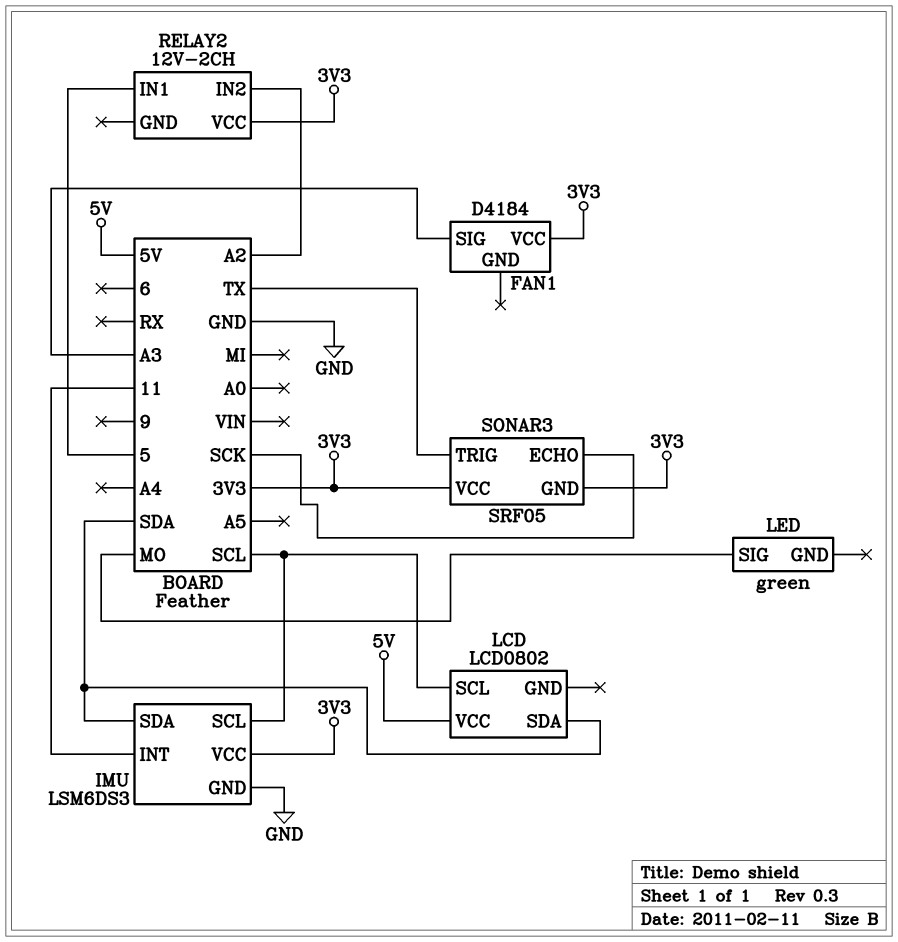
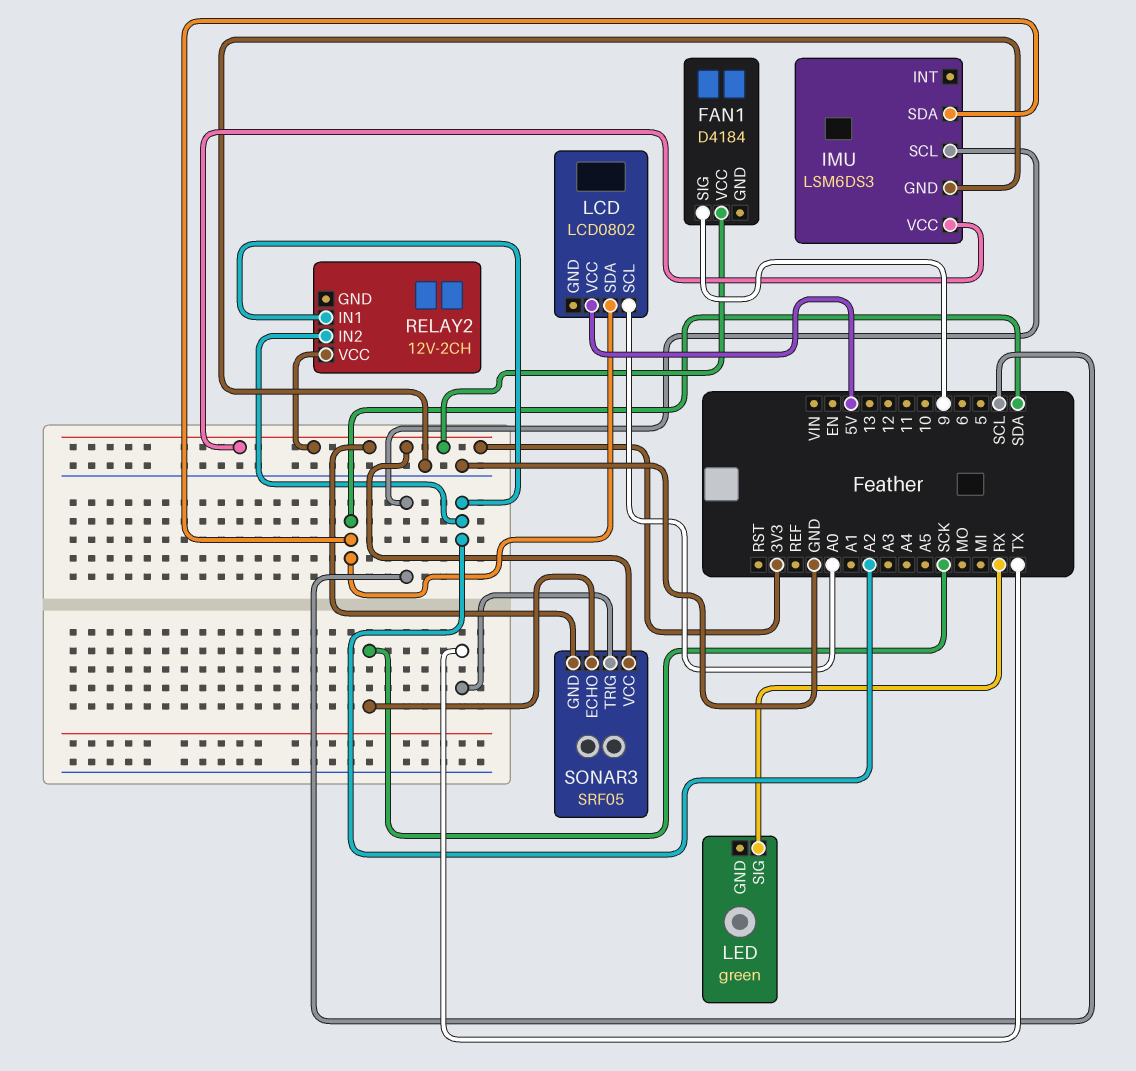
FAN1 pin SIG: A3 -> 9
IMU pin INT: 11 -> none
LCD pin SCL: SCL -> A0
LED pin SIG: MO -> RX
RELAY2 pin IN1: 5 -> A2

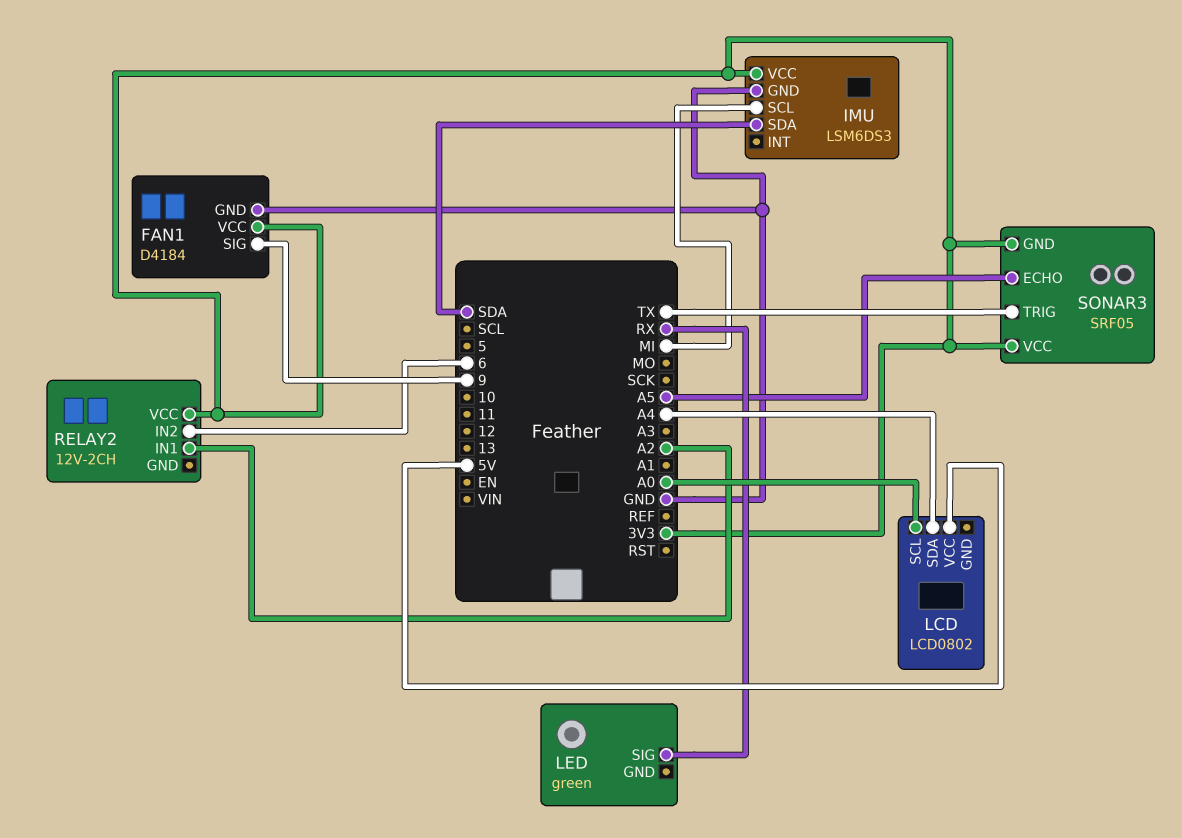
FAN1 pin GND: none -> GND
IMU pin SCL: SCL -> MI
LCD pin SDA: SDA -> A4
RELAY2 pin IN2: A2 -> 6
SONAR3 pin ECHO: SCK -> A5

